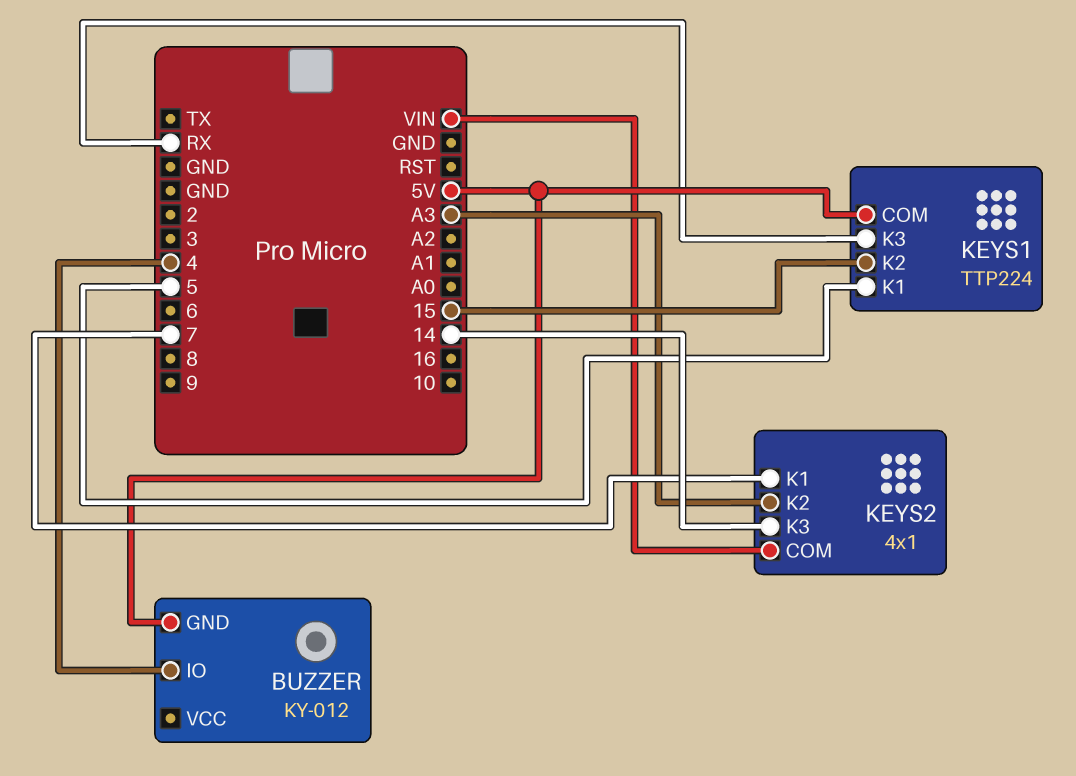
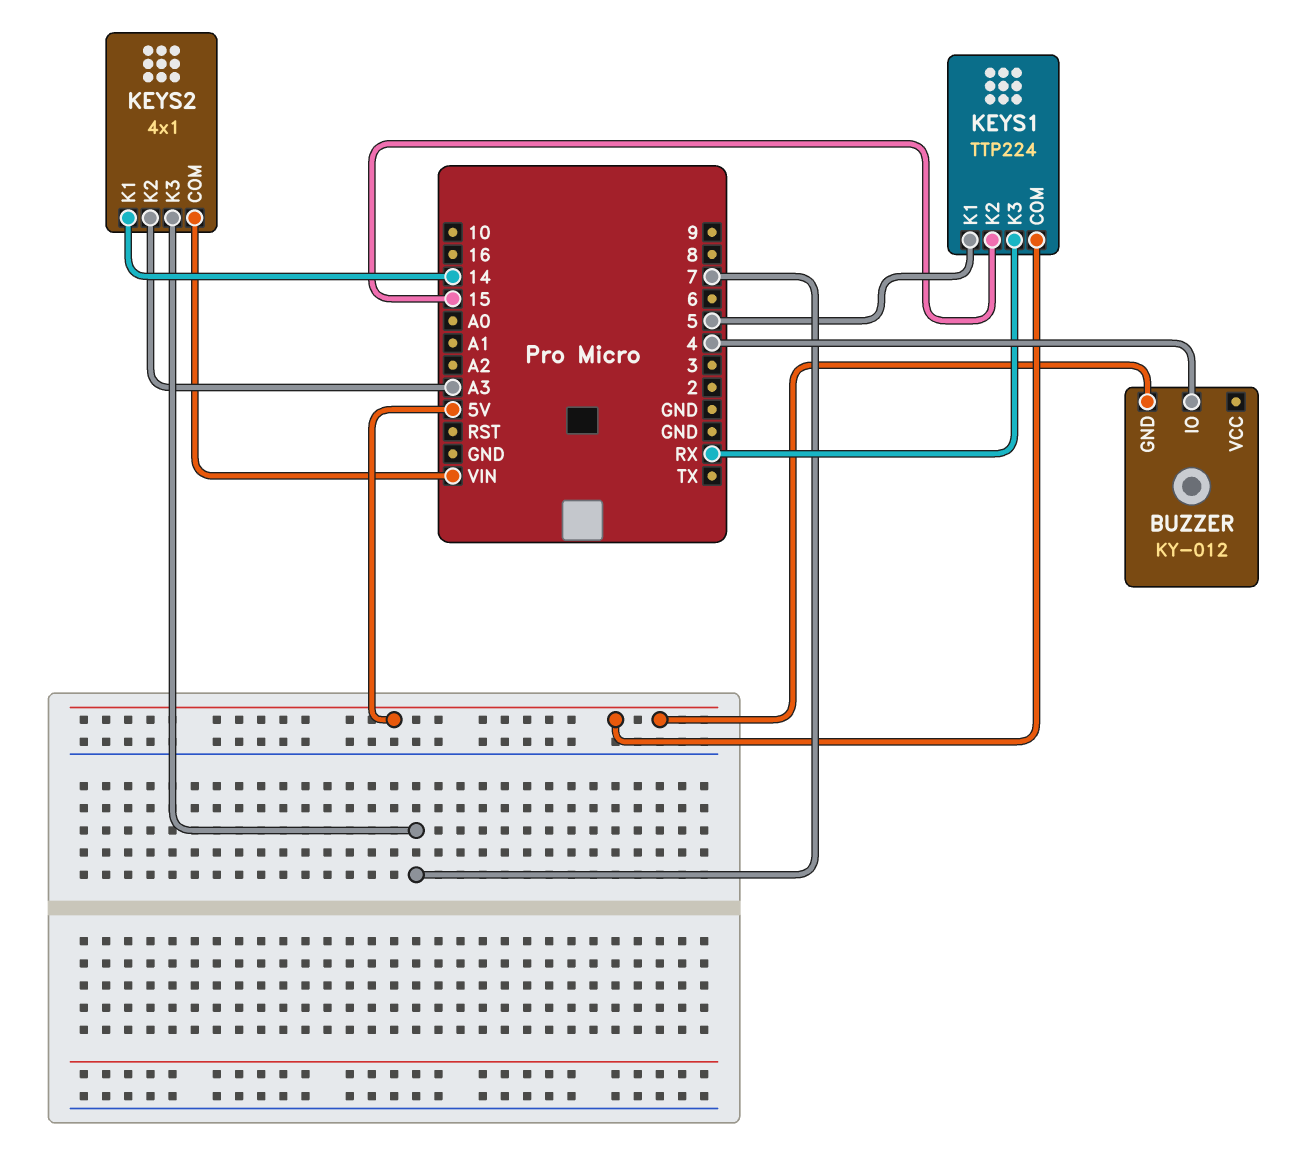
KEYS2 pin K1: 7 -> 14
KEYS2 pin K3: 14 -> 7

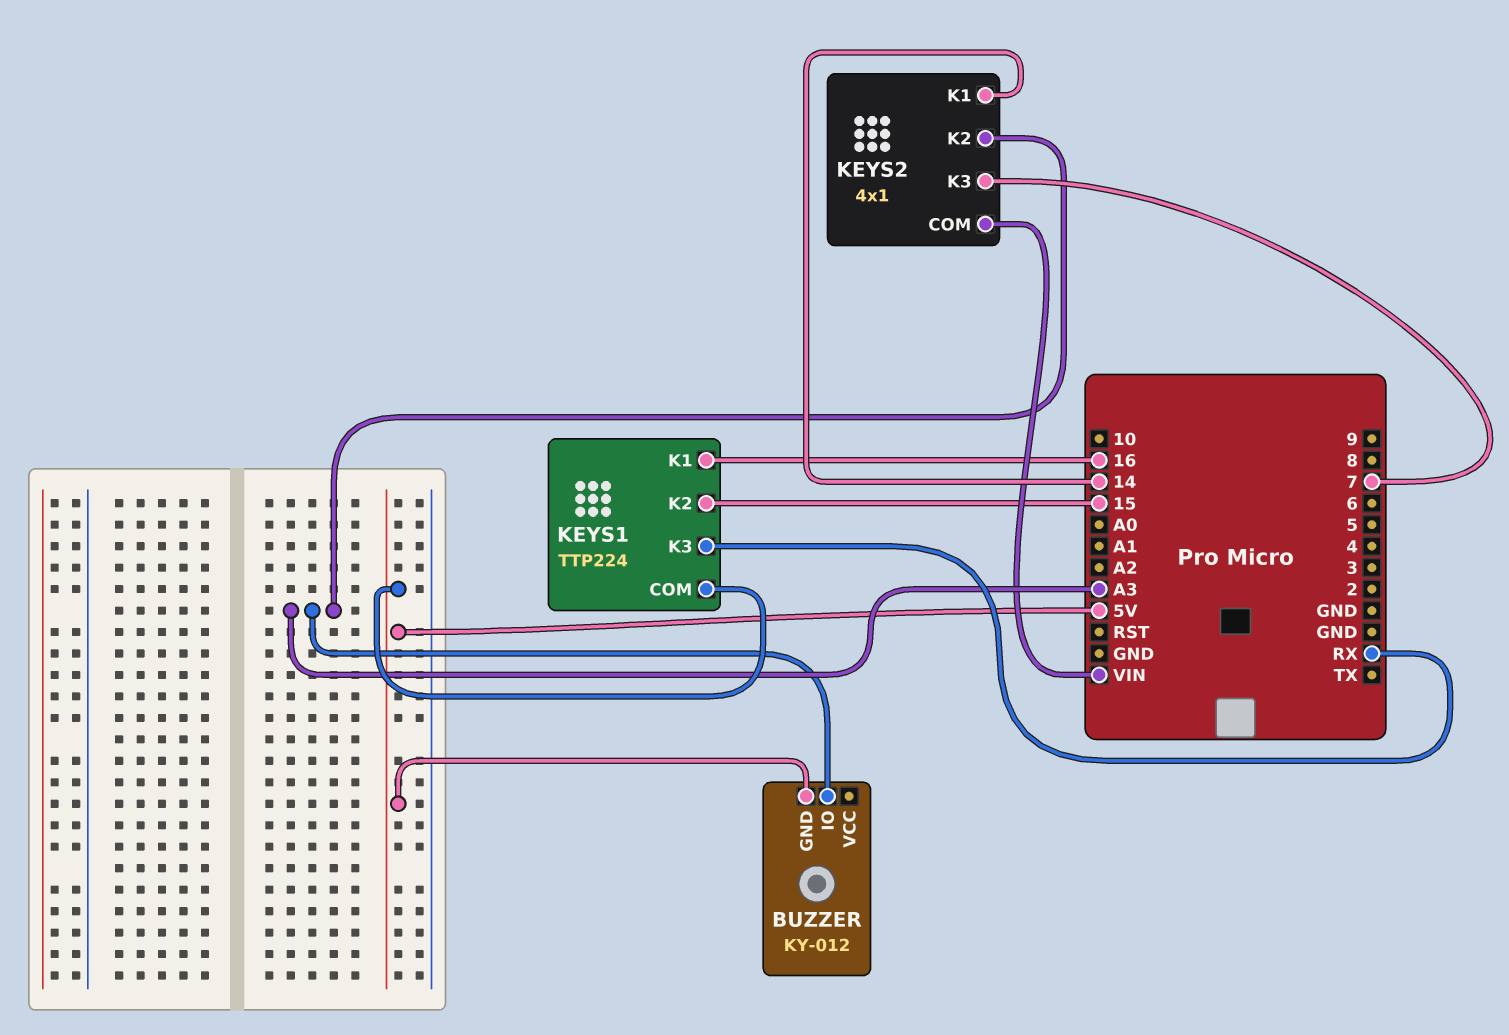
BUZZER pin IO: 4 -> A3
KEYS1 pin K1: 5 -> 16

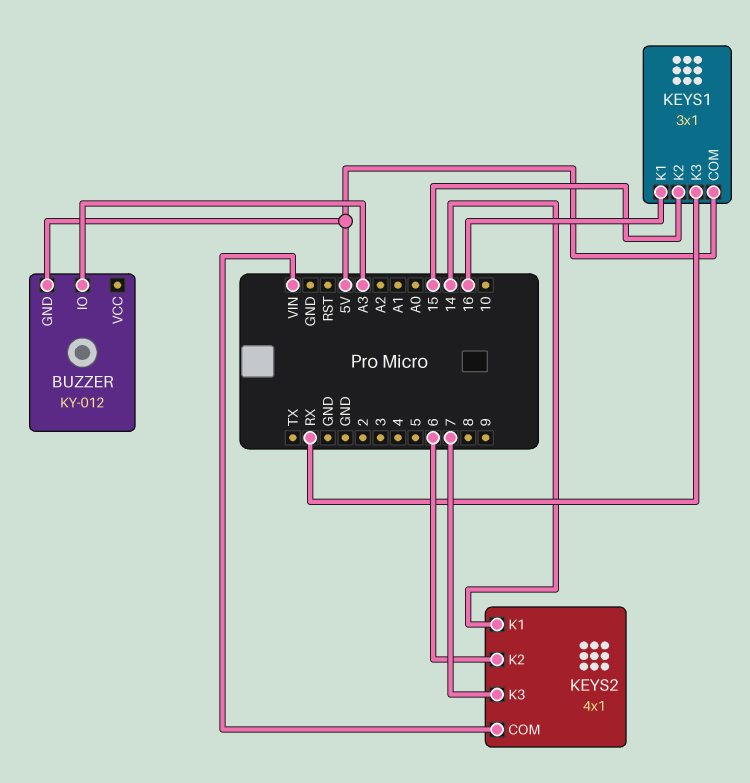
KEYS1: TTP224 -> 3x1
KEYS2 pin K2: A3 -> 6

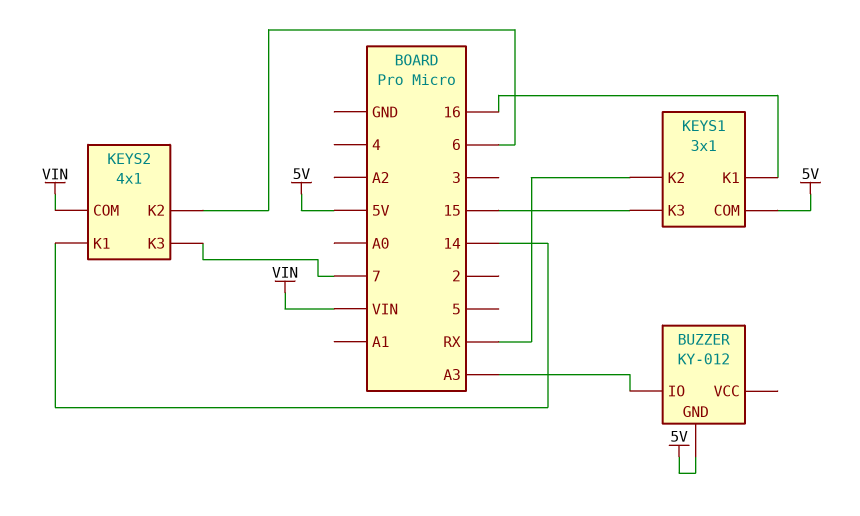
KEYS1 pin K2: 15 -> RX
KEYS1 pin K3: RX -> 15

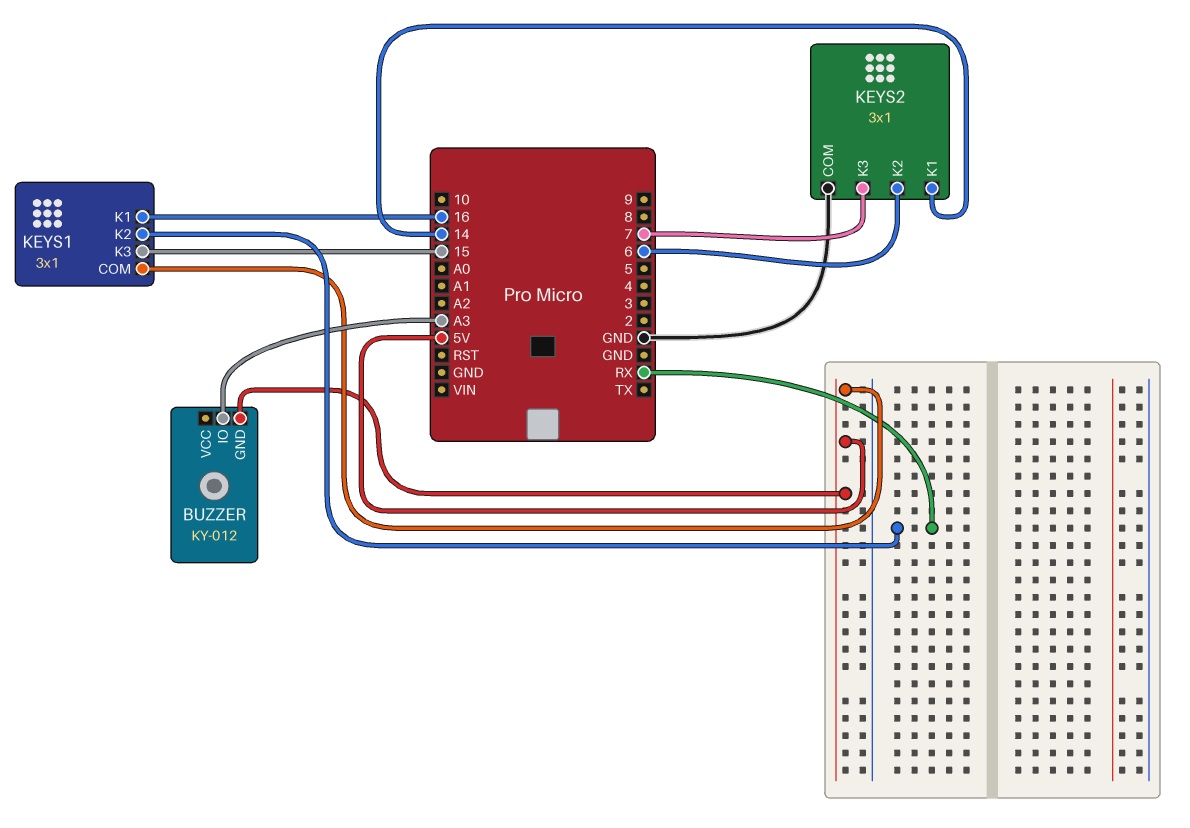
KEYS2: 4x1 -> 3x1
KEYS2 pin COM: VIN -> GND

